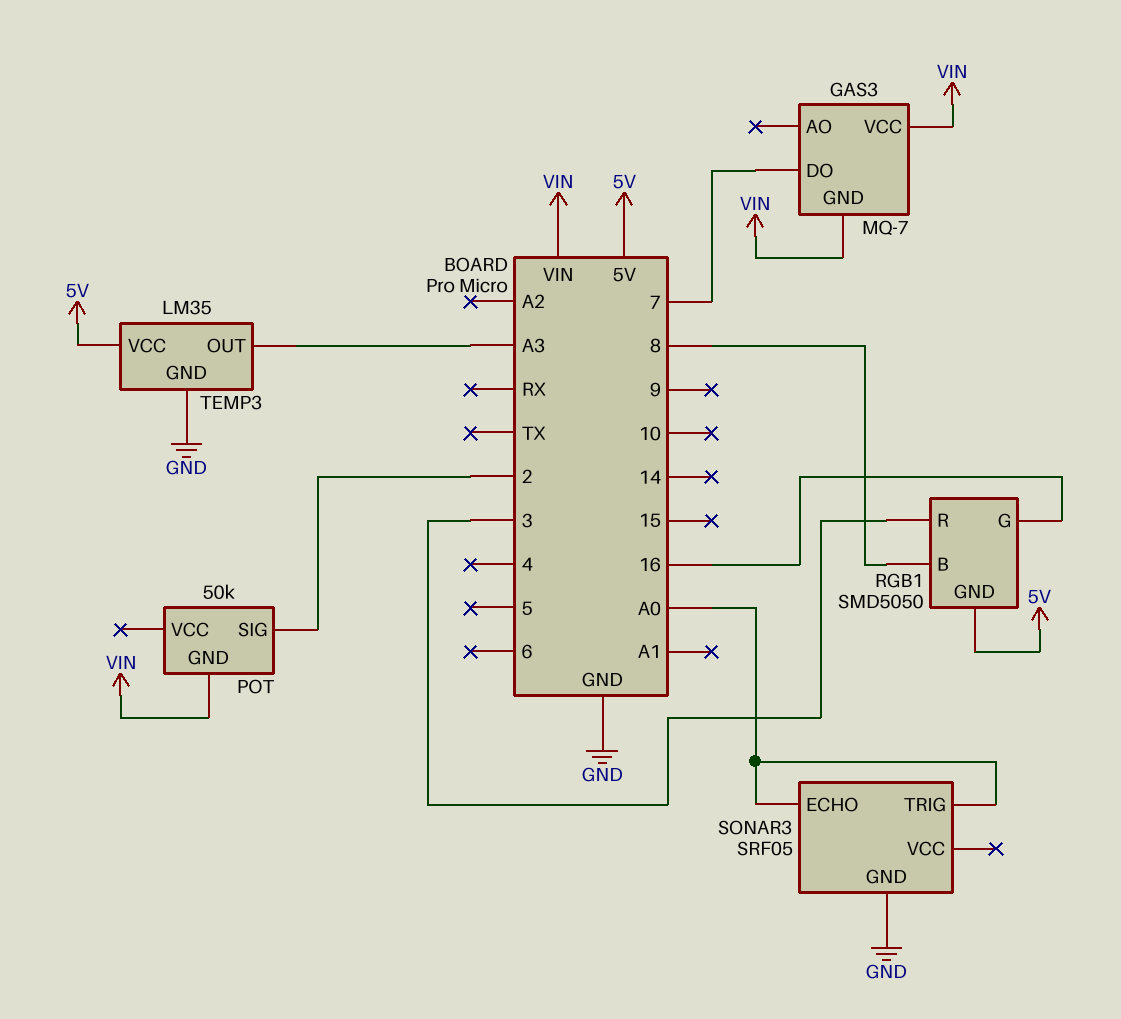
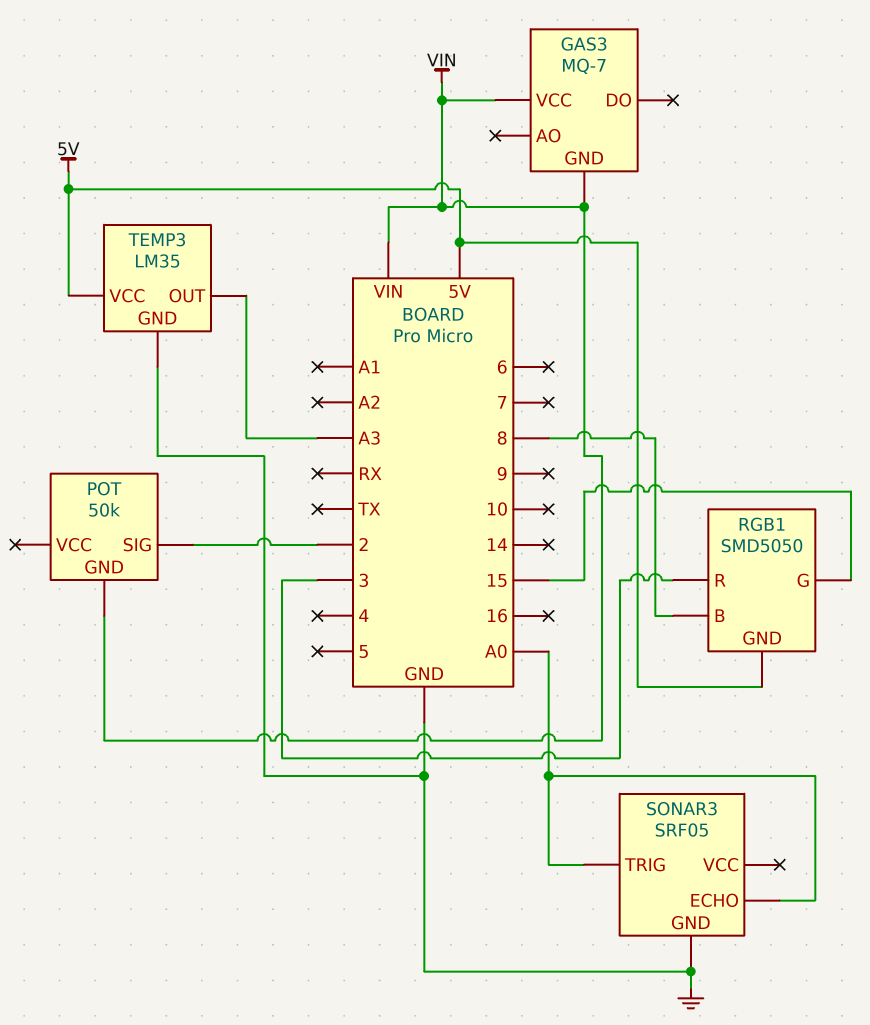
GAS3 pin DO: 7 -> none
RGB1 pin G: 16 -> 15

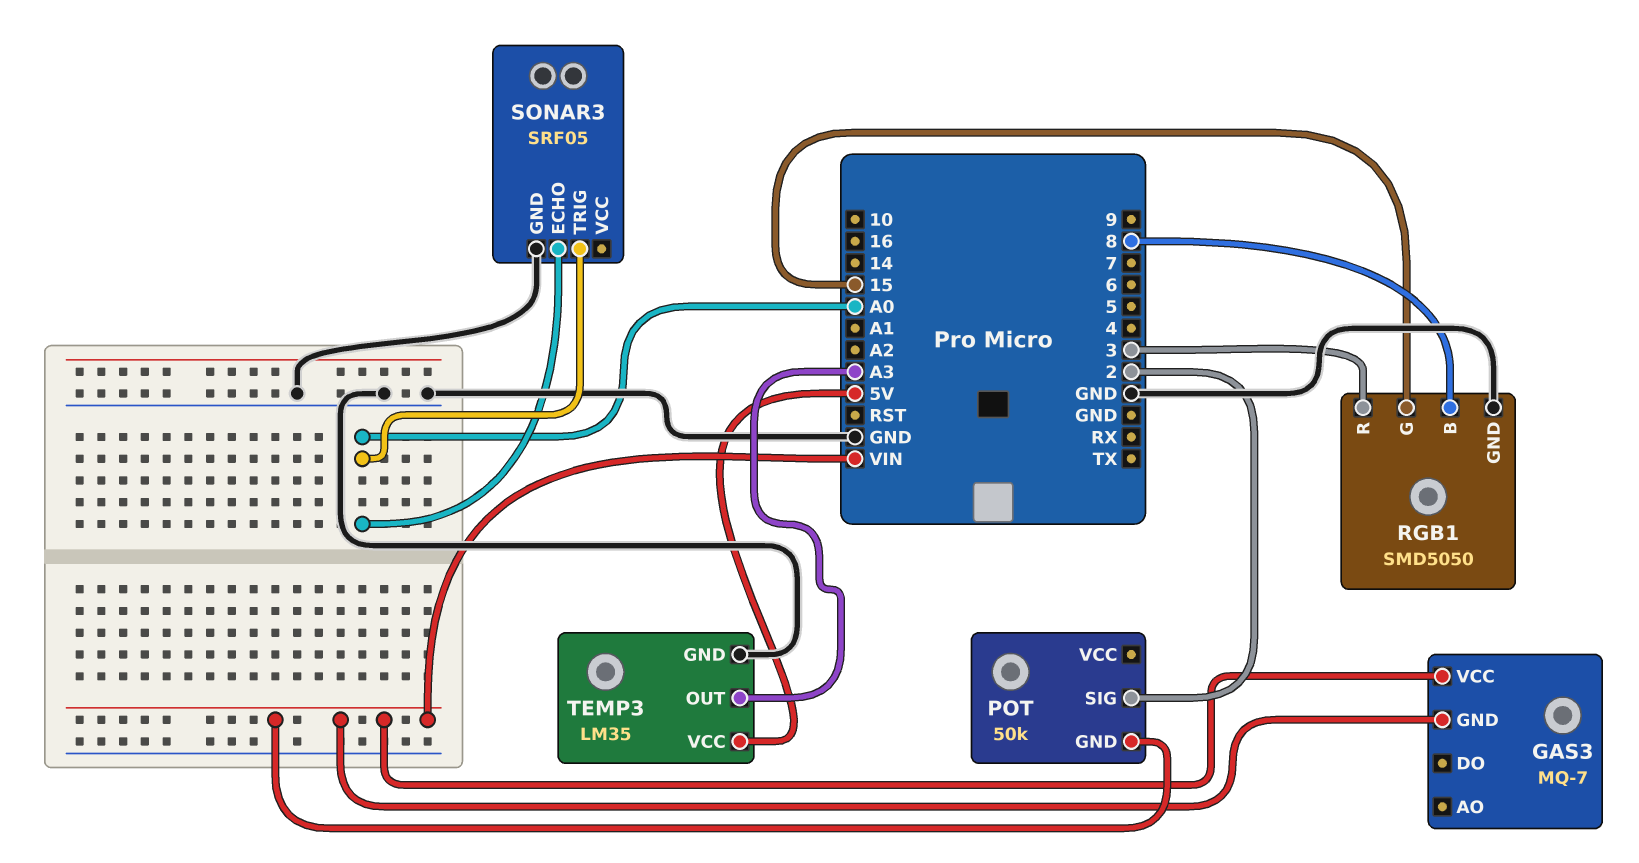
RGB1 pin GND: 5V -> GND

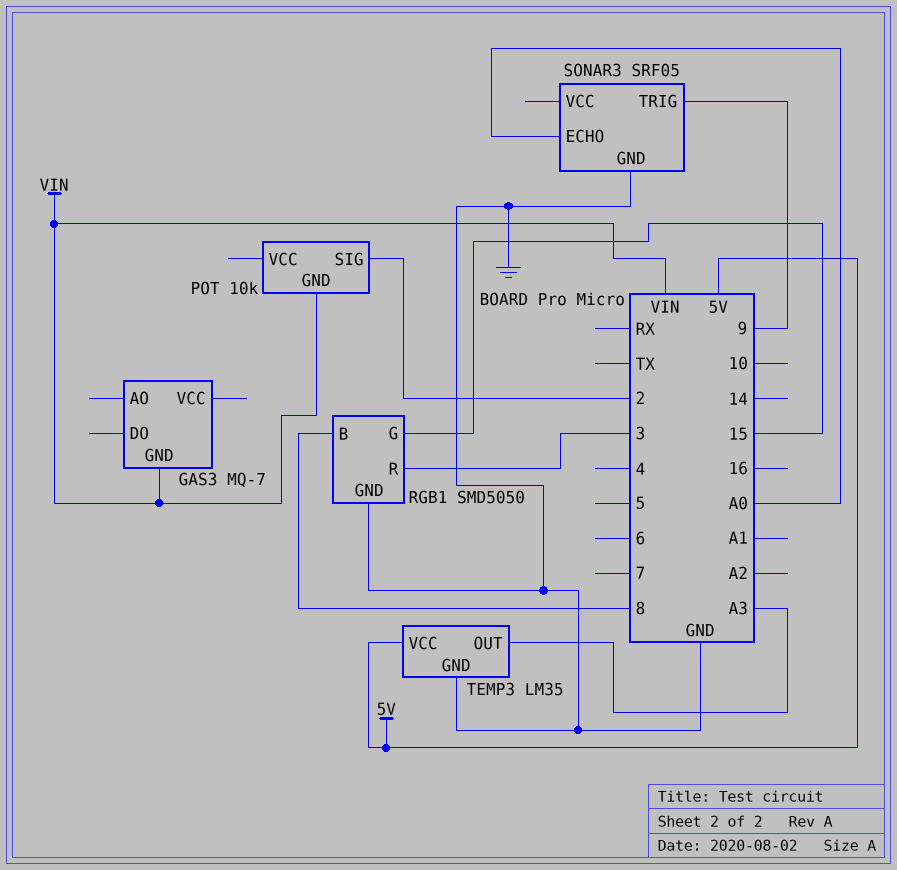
GAS3 pin VCC: VIN -> none
POT: 50k -> 10k
SONAR3 pin TRIG: A0 -> 9

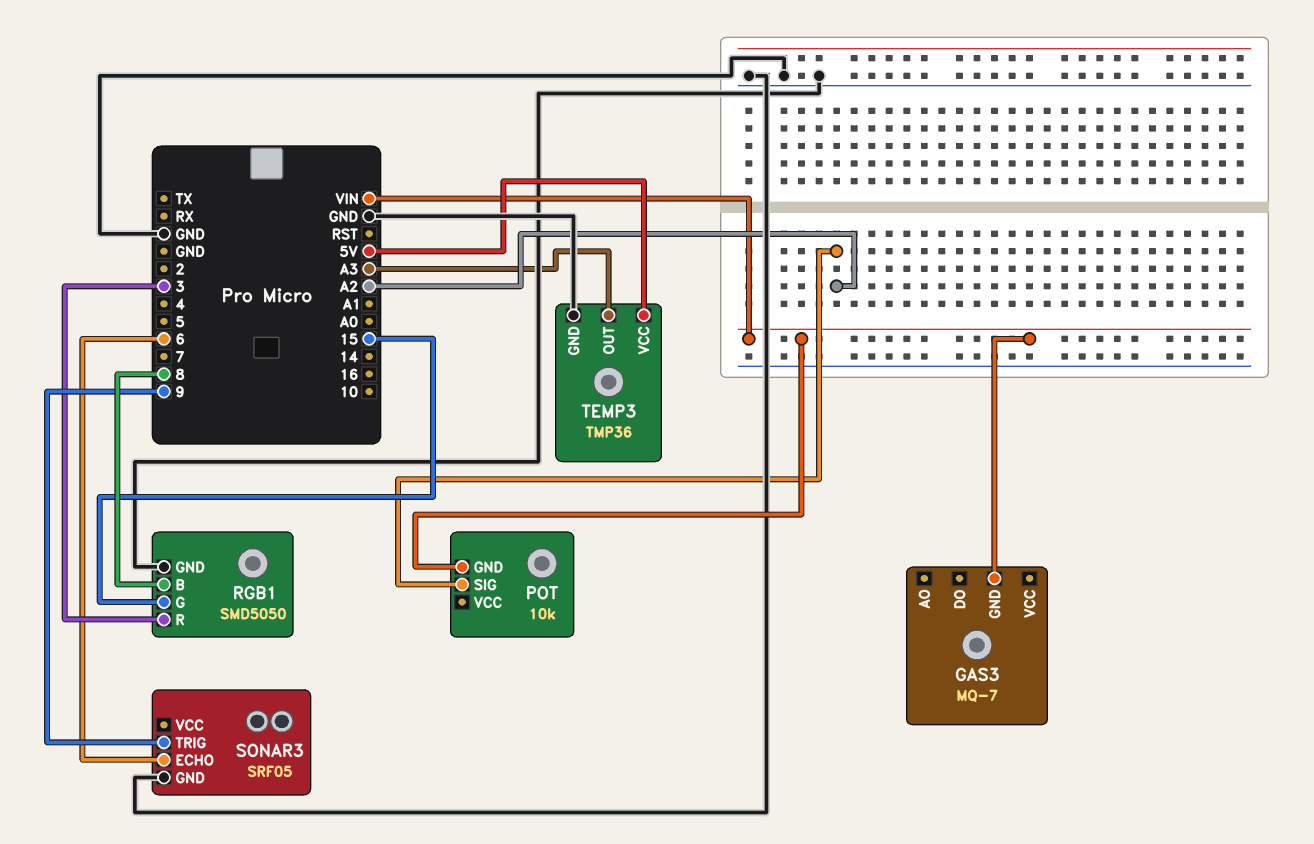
POT pin SIG: 2 -> A2
SONAR3 pin ECHO: A0 -> 6
TEMP3: LM35 -> TMP36

